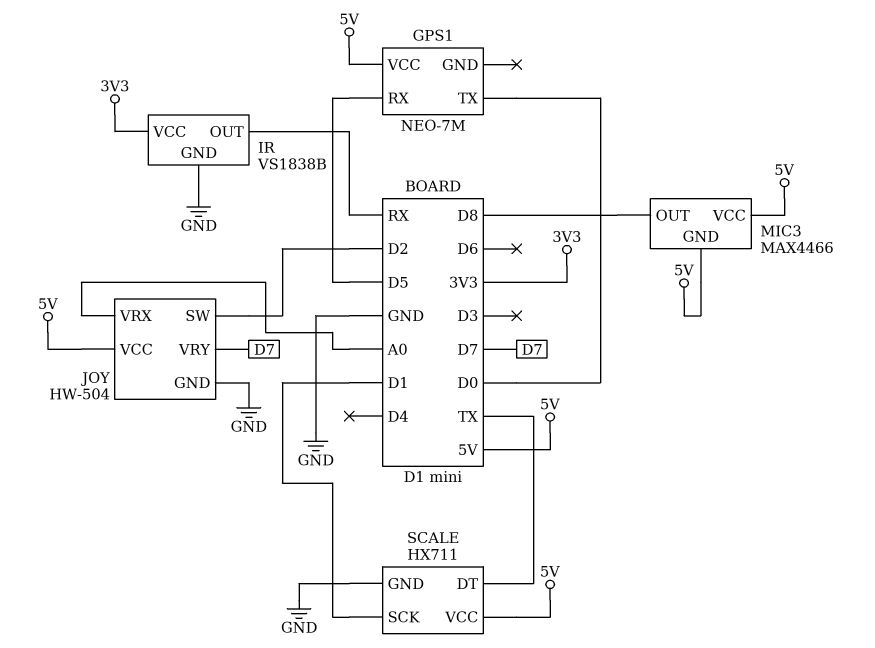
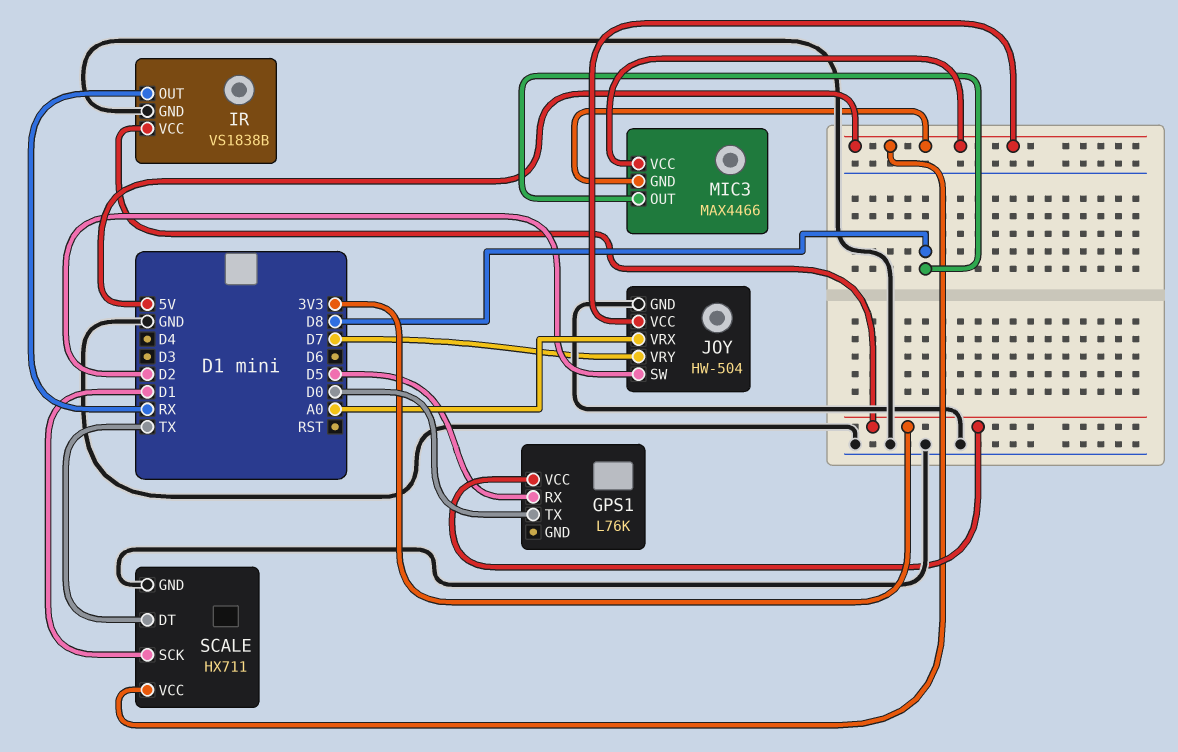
GPS1: NEO-7M -> L76K
GPS1 pin VCC: 5V -> 3V3

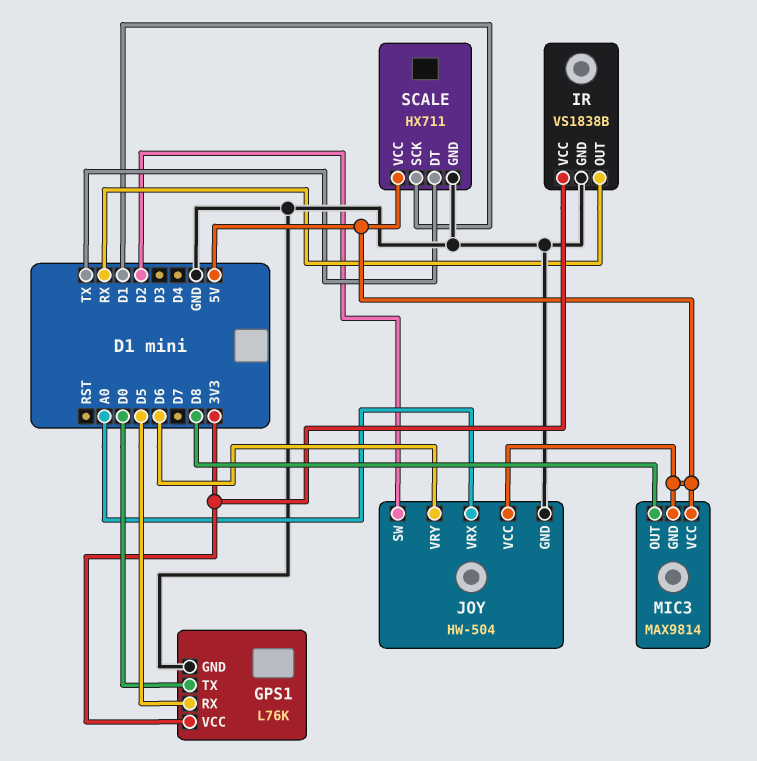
GPS1 pin GND: none -> GND
JOY pin VRY: D7 -> D6
MIC3: MAX4466 -> MAX9814

